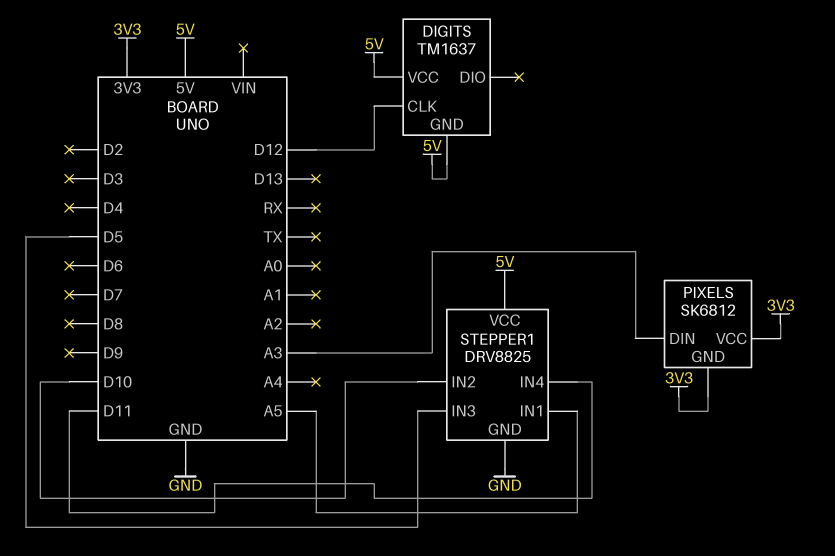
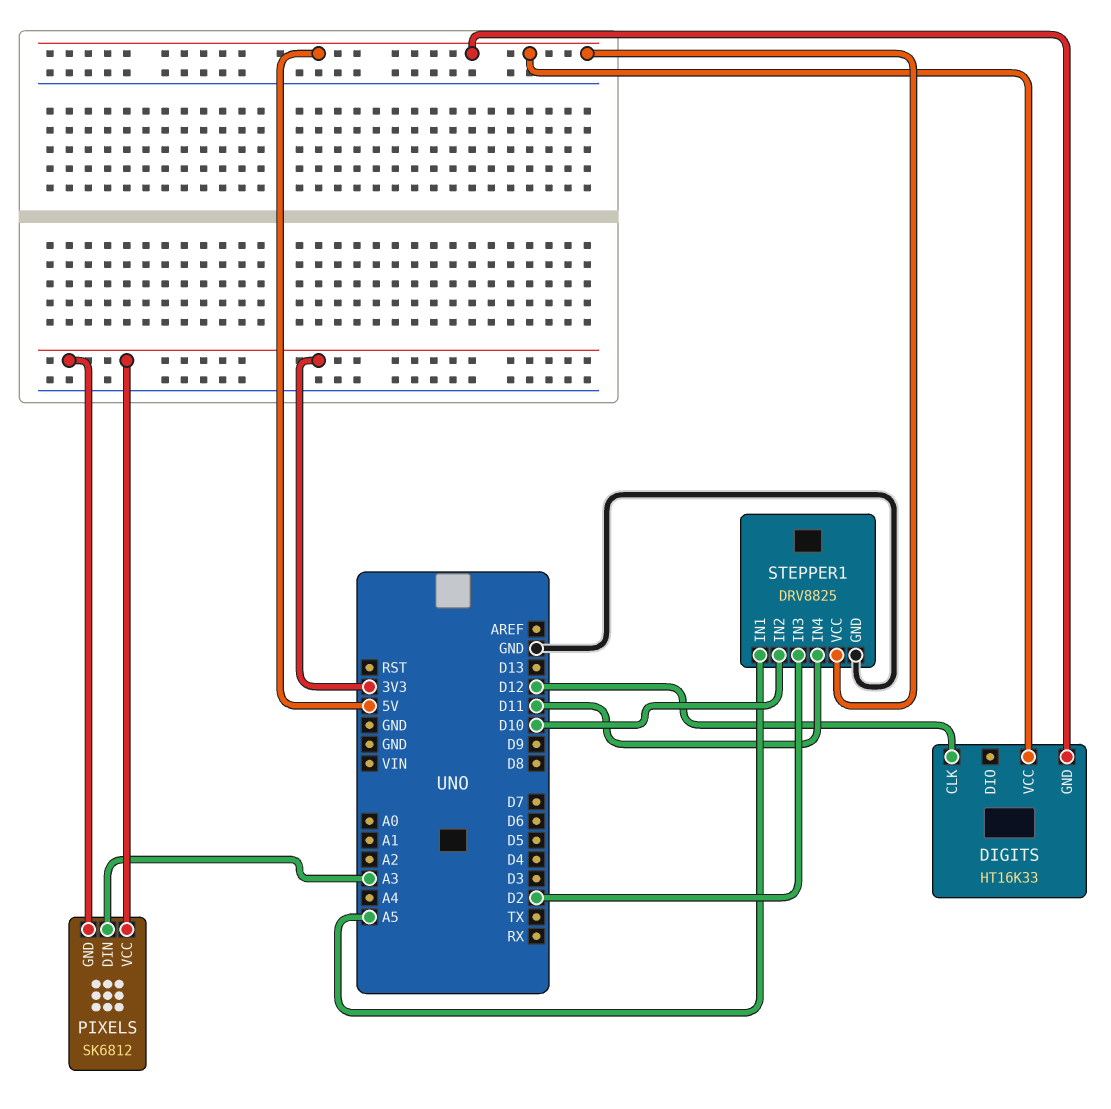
DIGITS: TM1637 -> HT16K33
STEPPER1 pin IN3: D5 -> D2

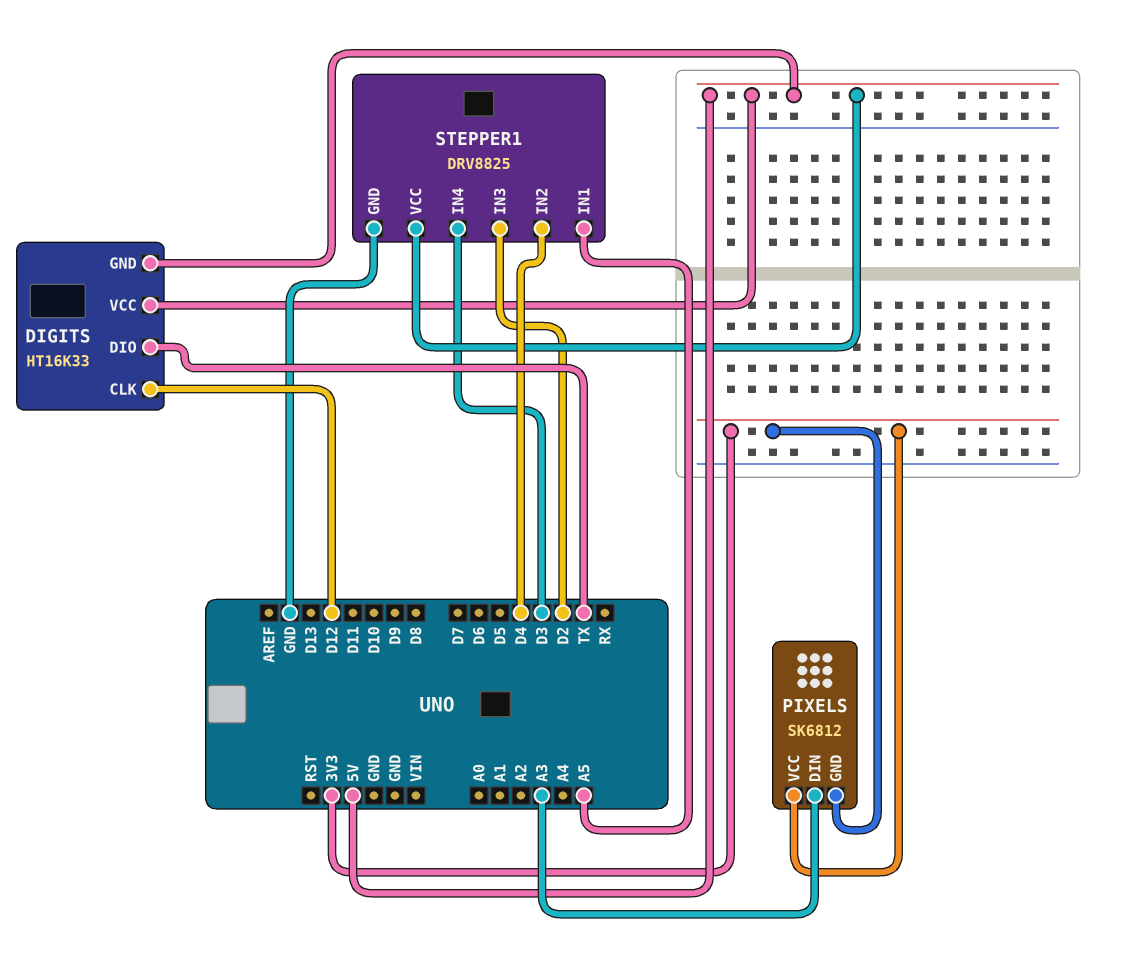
DIGITS pin DIO: none -> TX
STEPPER1 pin IN2: D10 -> D4
STEPPER1 pin IN4: D11 -> D3

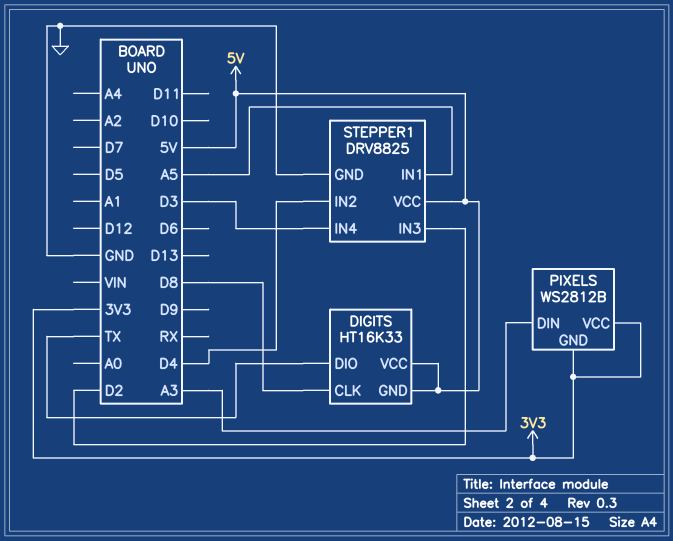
DIGITS pin CLK: D12 -> D8
PIXELS: SK6812 -> WS2812B

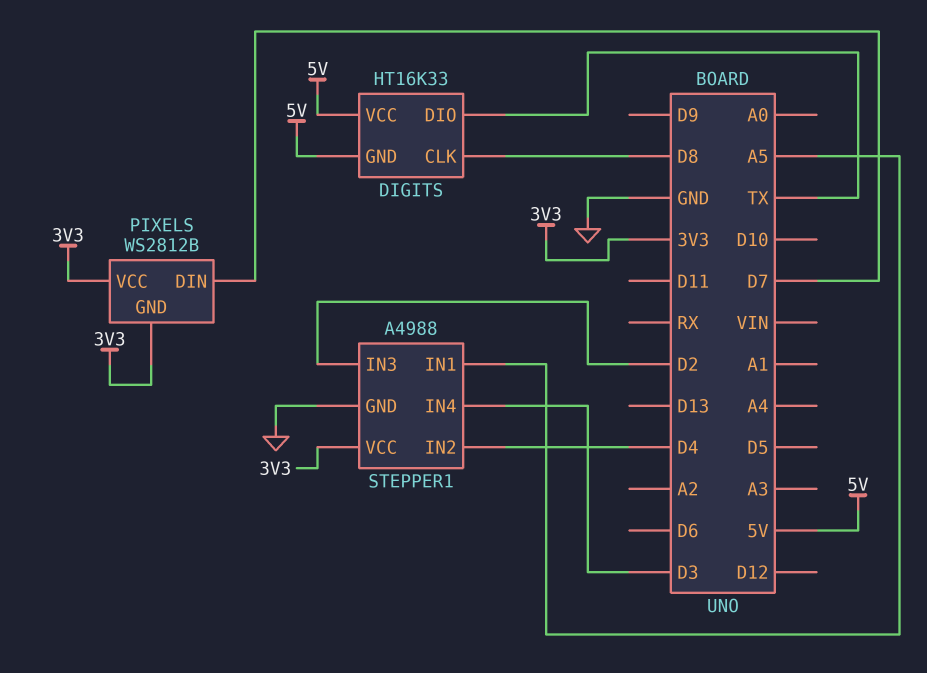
PIXELS pin DIN: A3 -> D7
STEPPER1: DRV8825 -> A4988
STEPPER1 pin VCC: 5V -> 3V3

